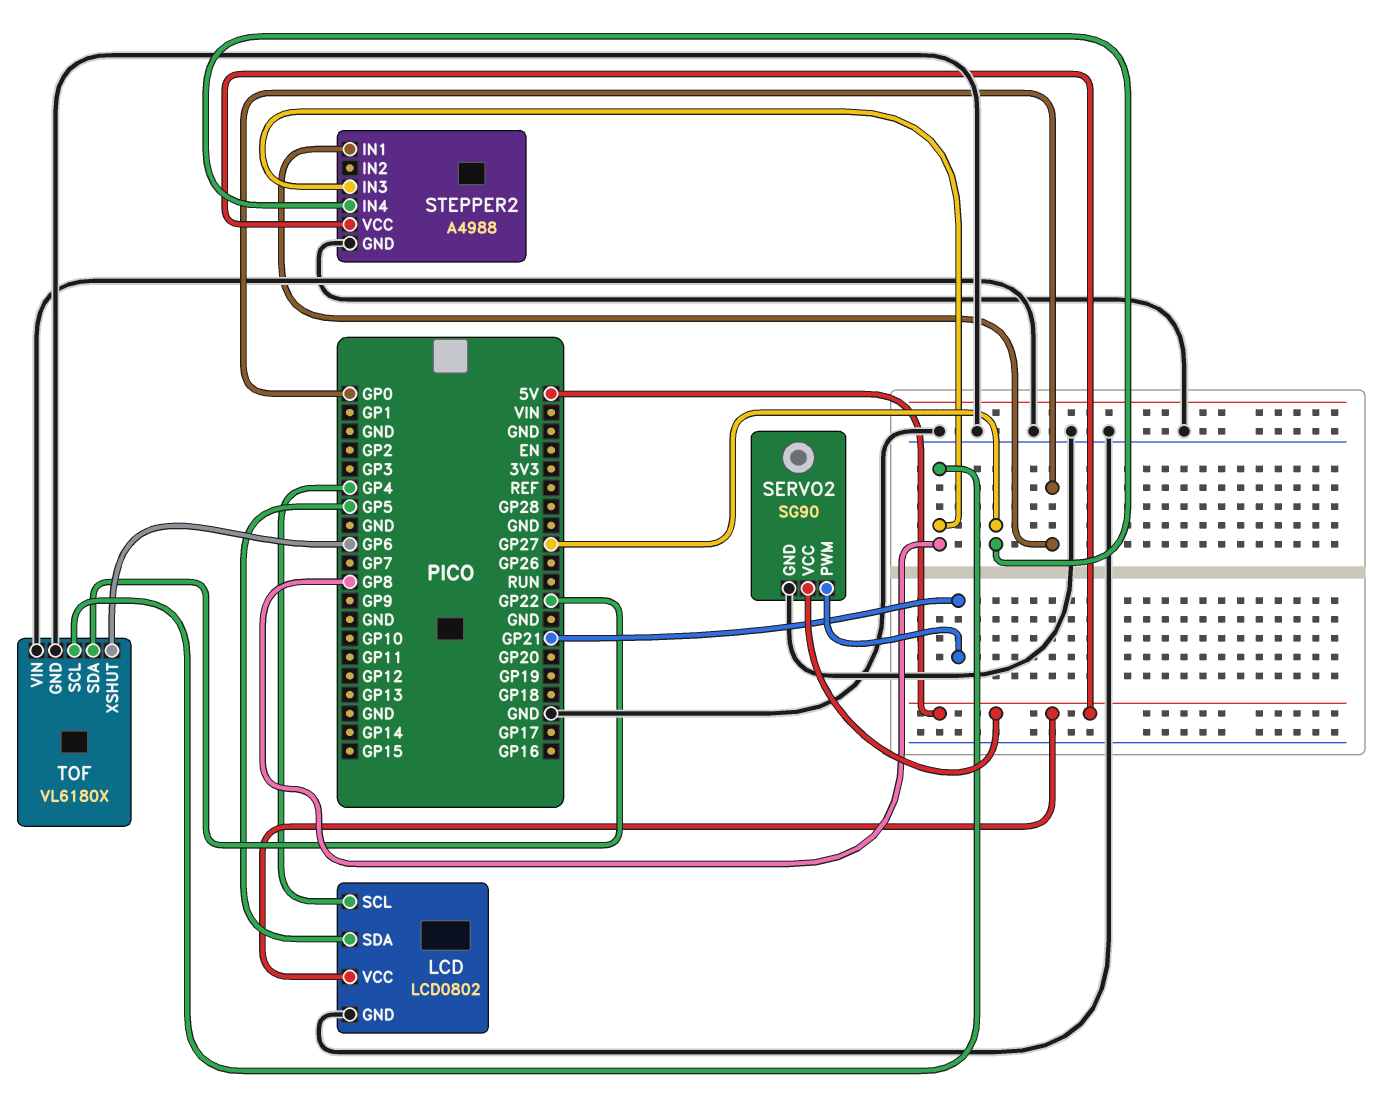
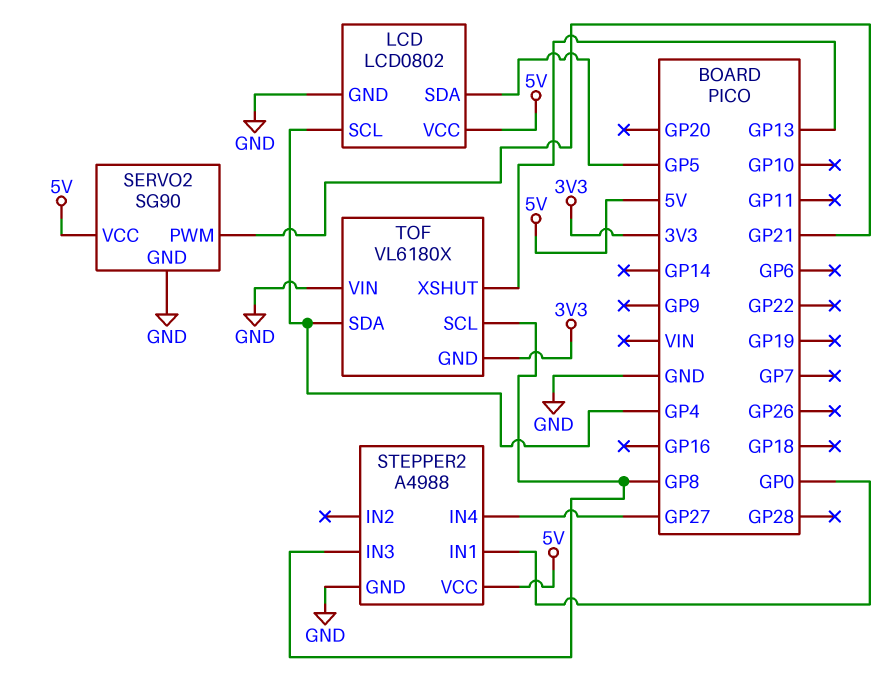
TOF pin GND: GND -> 3V3
TOF pin SDA: GP22 -> GP4
TOF pin XSHUT: GP6 -> GP13

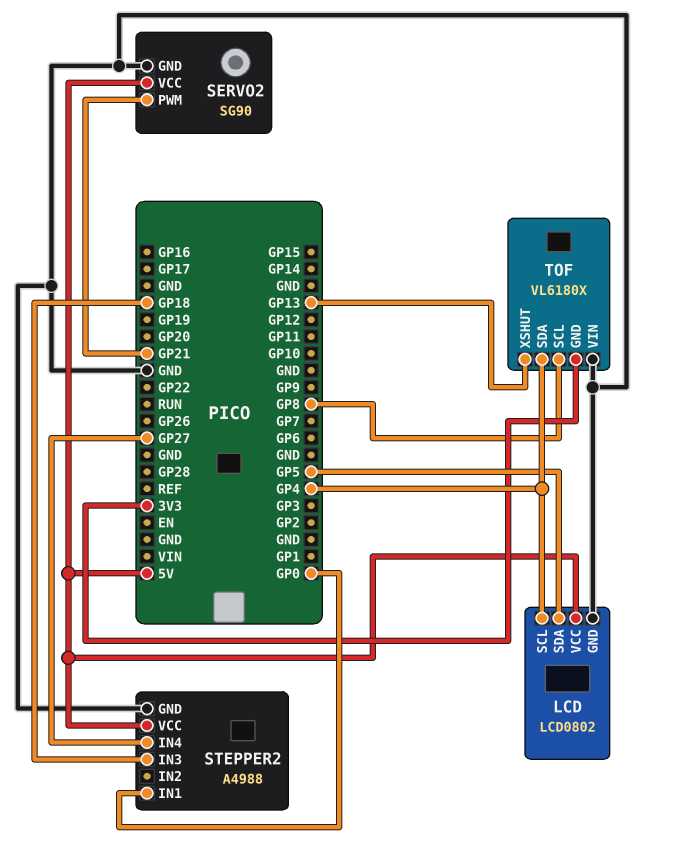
STEPPER2 pin IN3: GP8 -> GP18

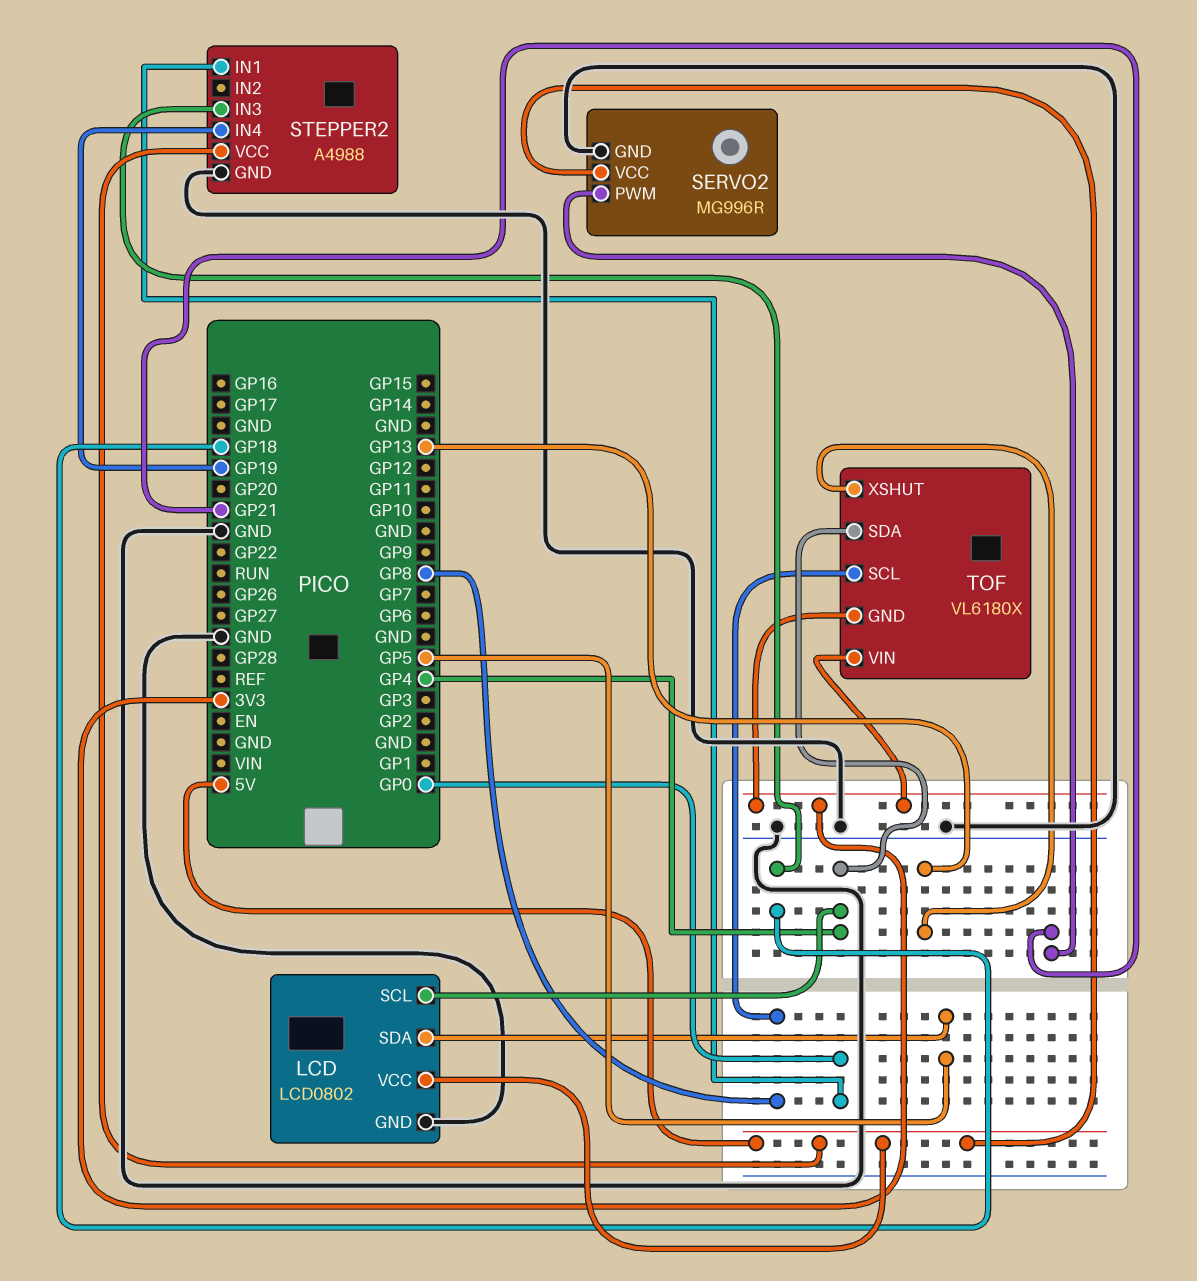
SERVO2: SG90 -> MG996R
STEPPER2 pin IN4: GP27 -> GP19
TOF pin VIN: GND -> 3V3

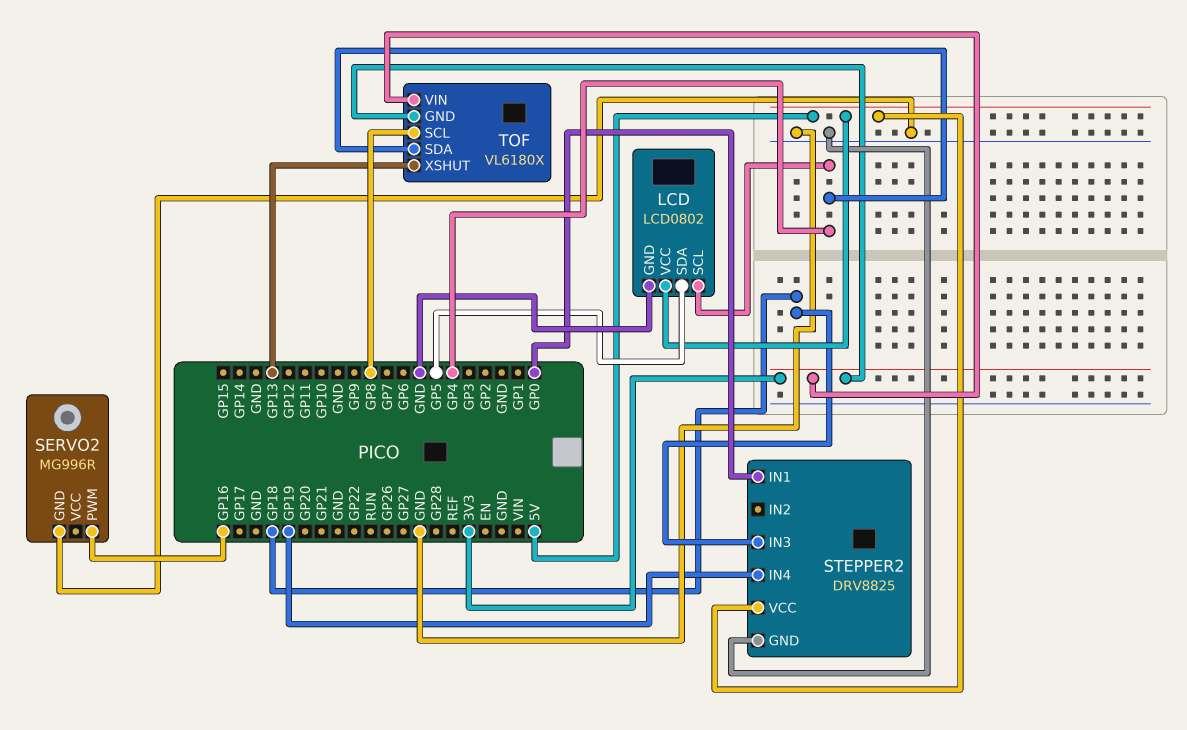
SERVO2 pin PWM: GP21 -> GP16
SERVO2 pin VCC: 5V -> none
STEPPER2: A4988 -> DRV8825

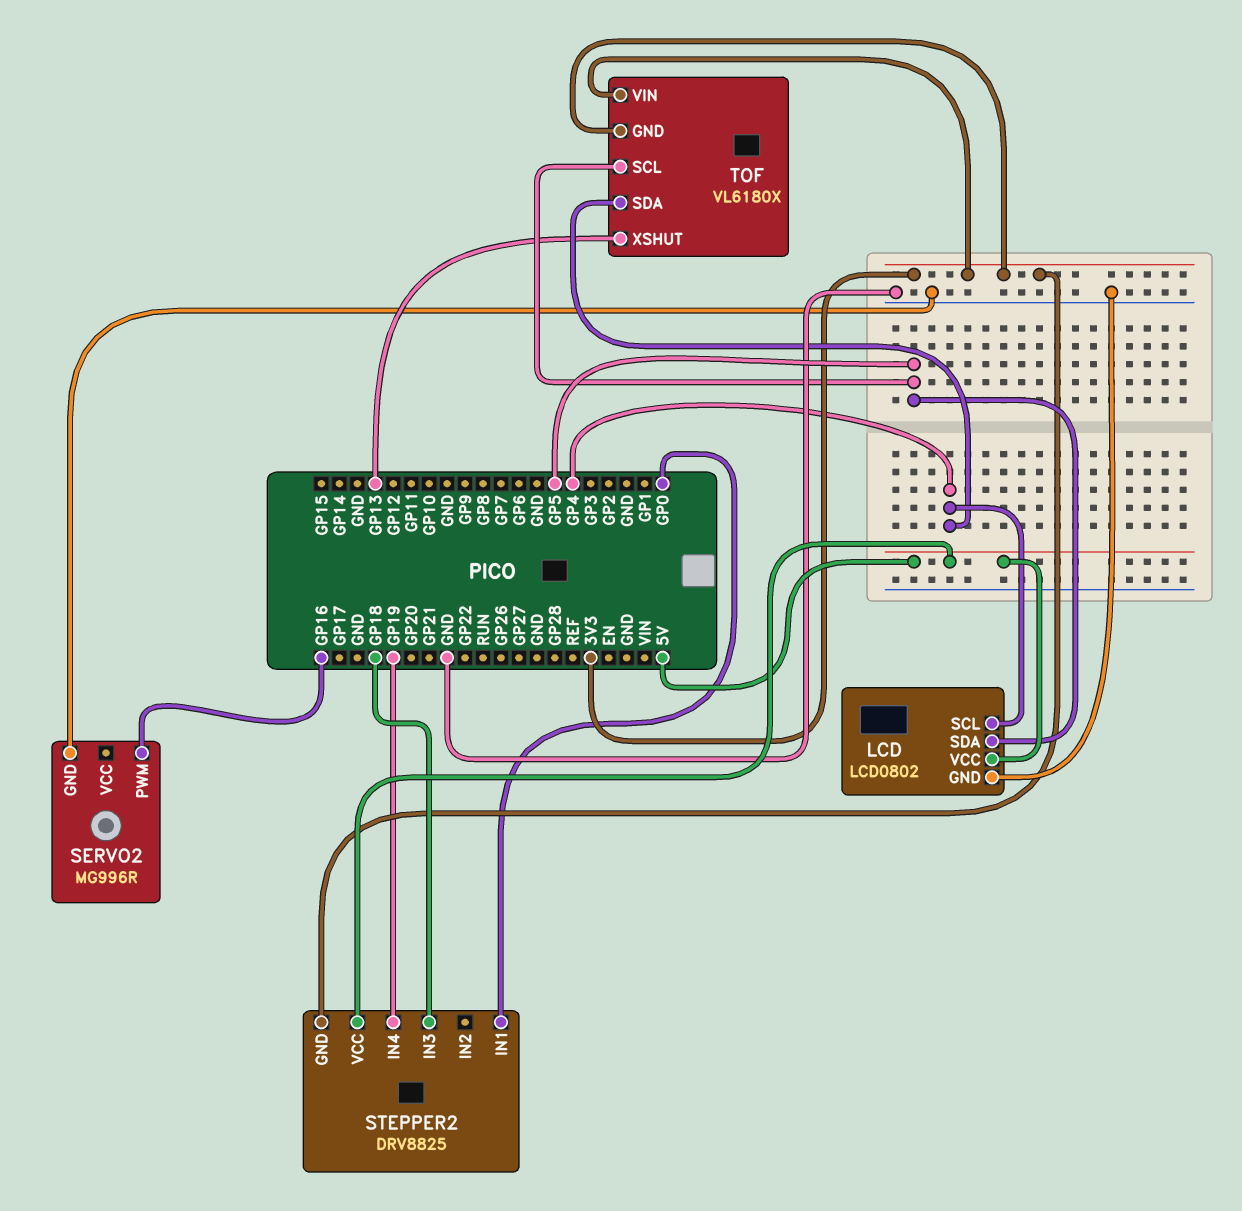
STEPPER2 pin GND: GND -> 3V3
TOF pin SCL: GP8 -> GP5

